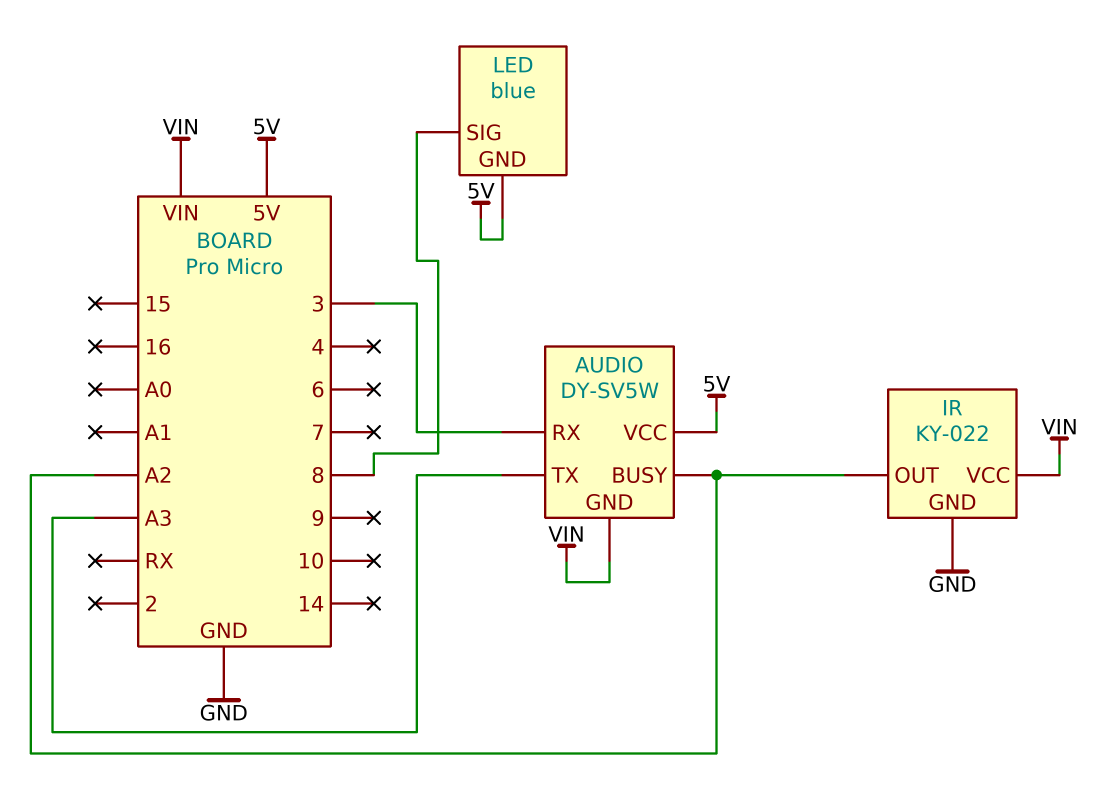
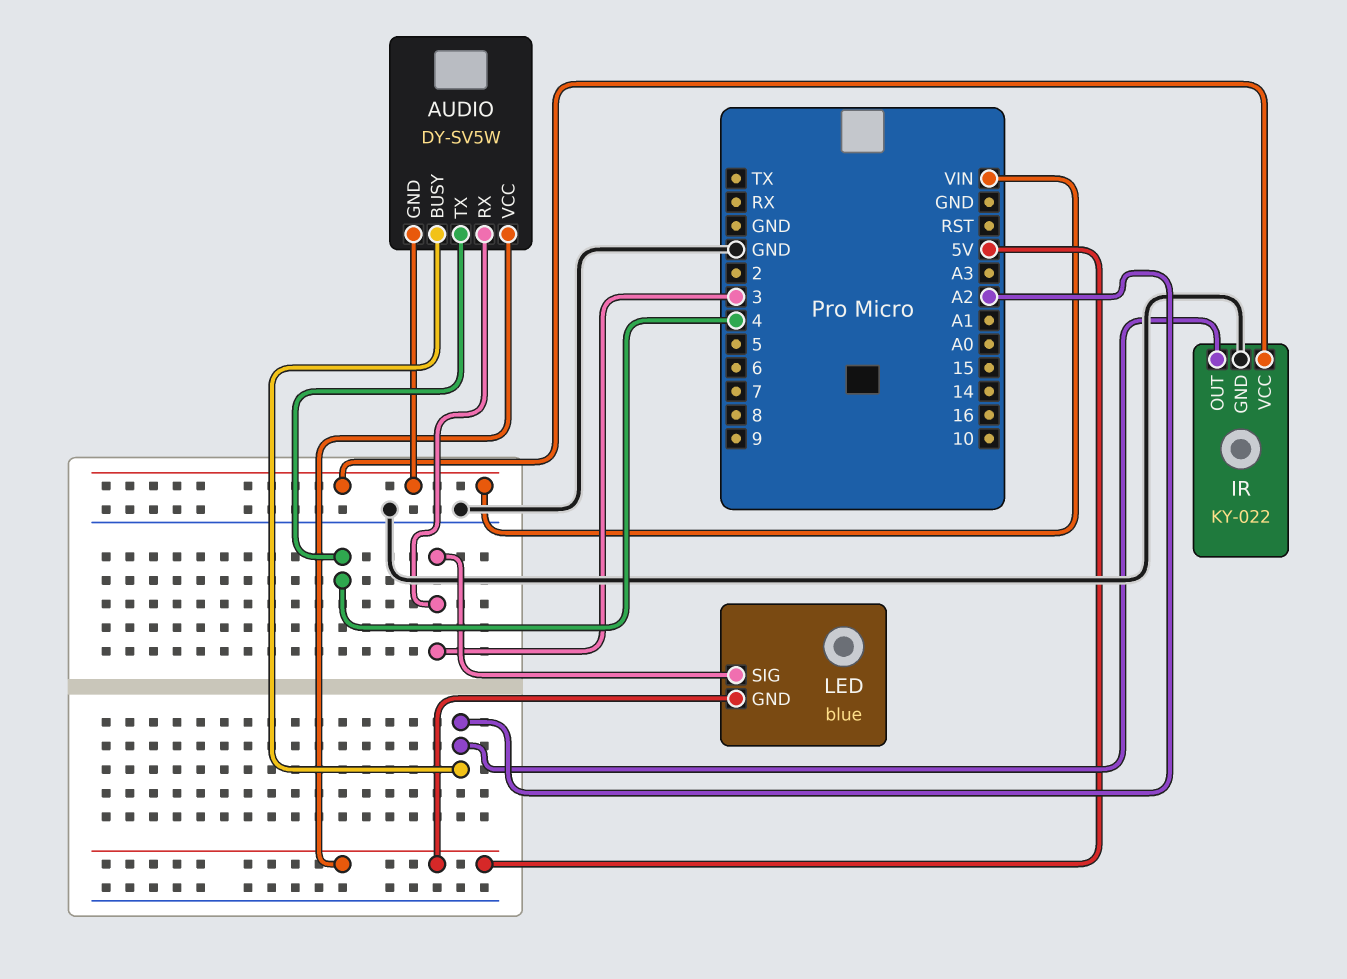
AUDIO pin TX: A3 -> 4
LED pin SIG: 8 -> 3

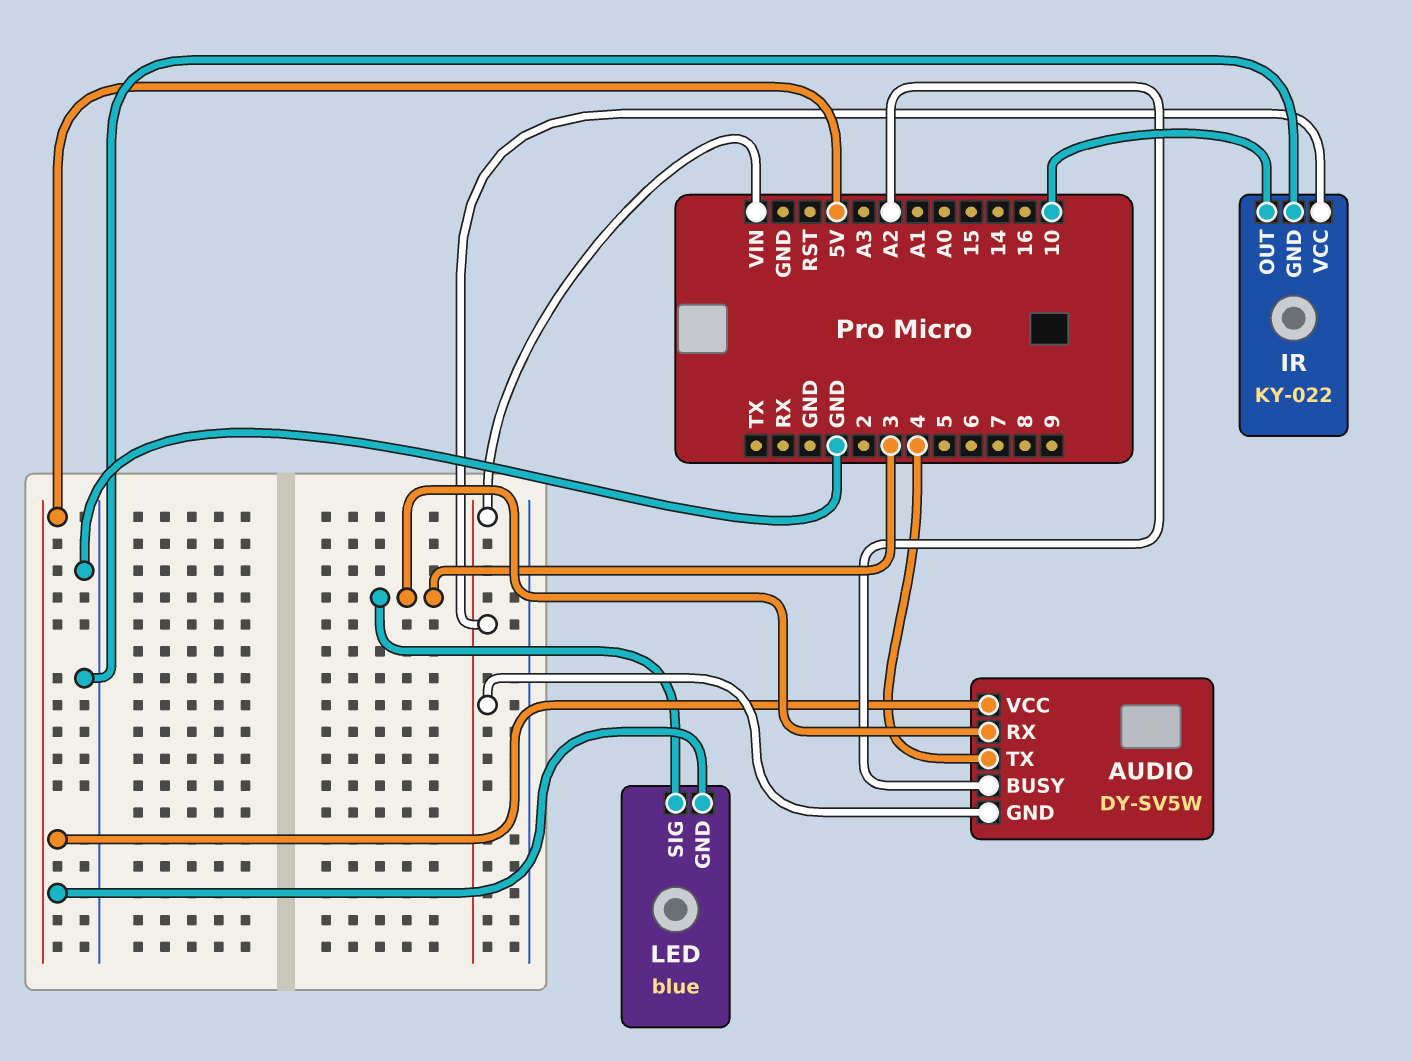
IR pin OUT: A2 -> 10

